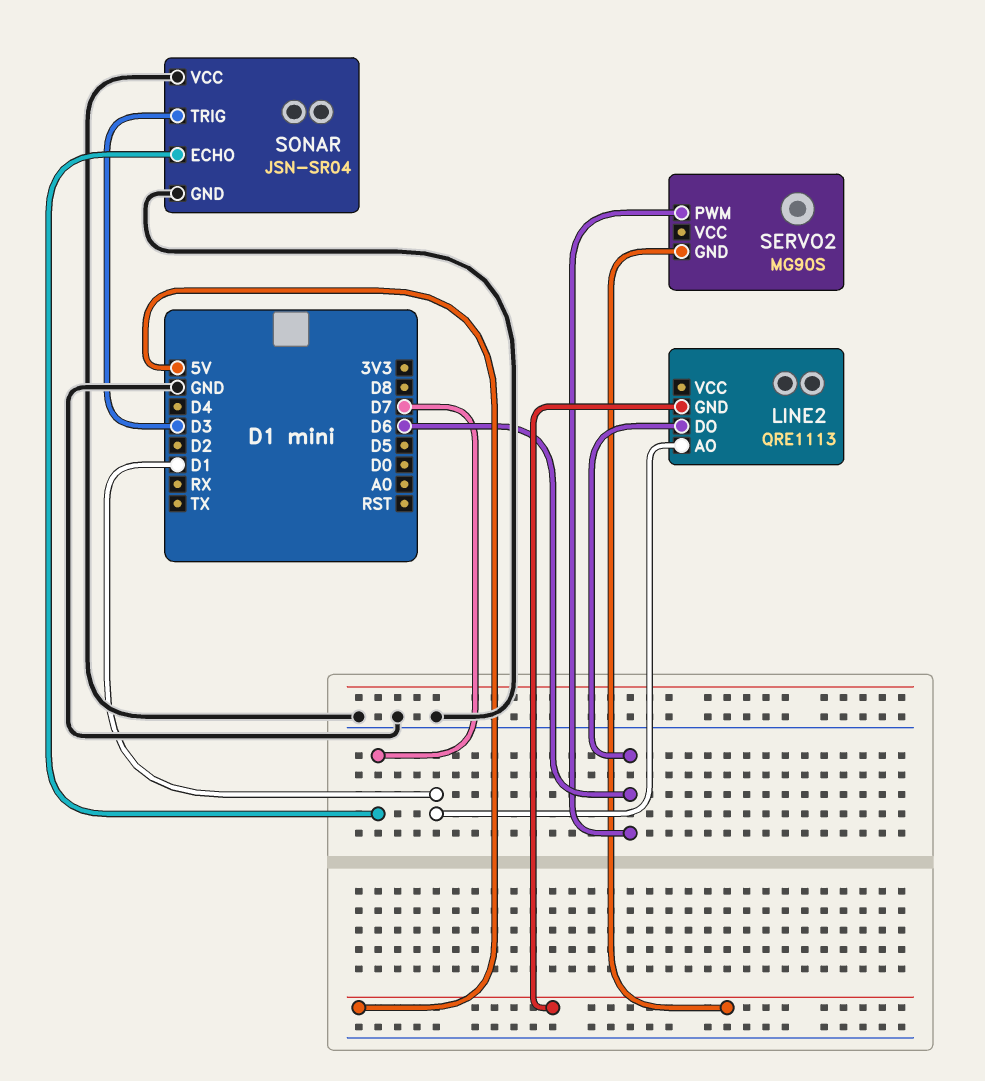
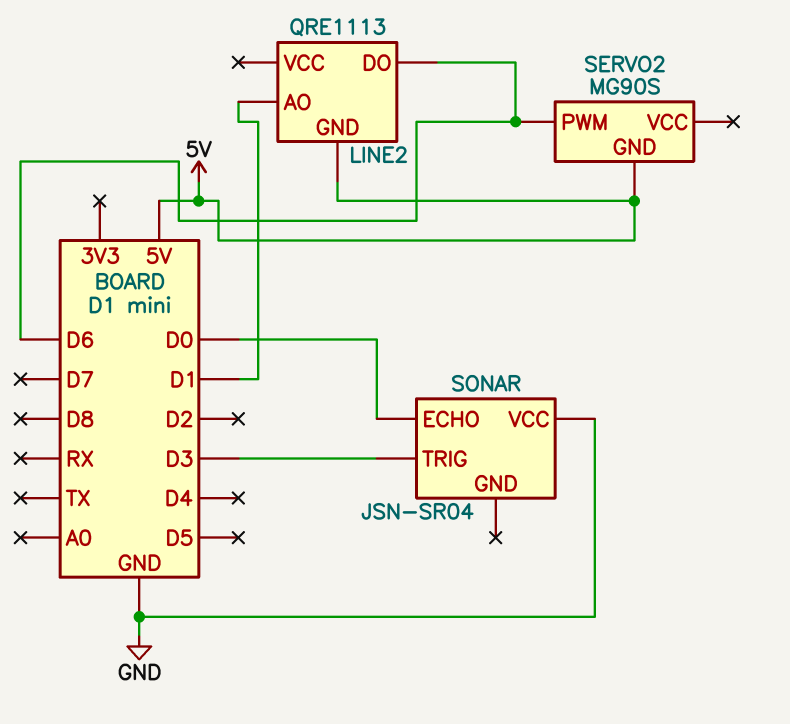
SONAR pin ECHO: D7 -> D0
SONAR pin GND: GND -> none

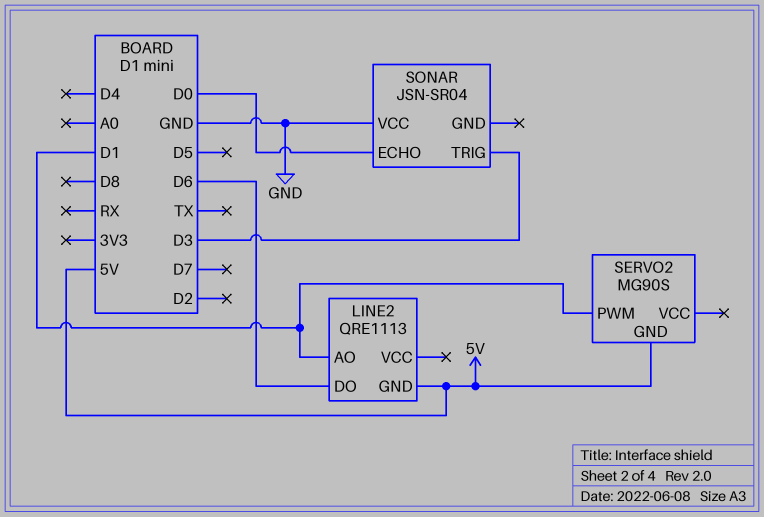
SERVO2 pin PWM: D6 -> D1

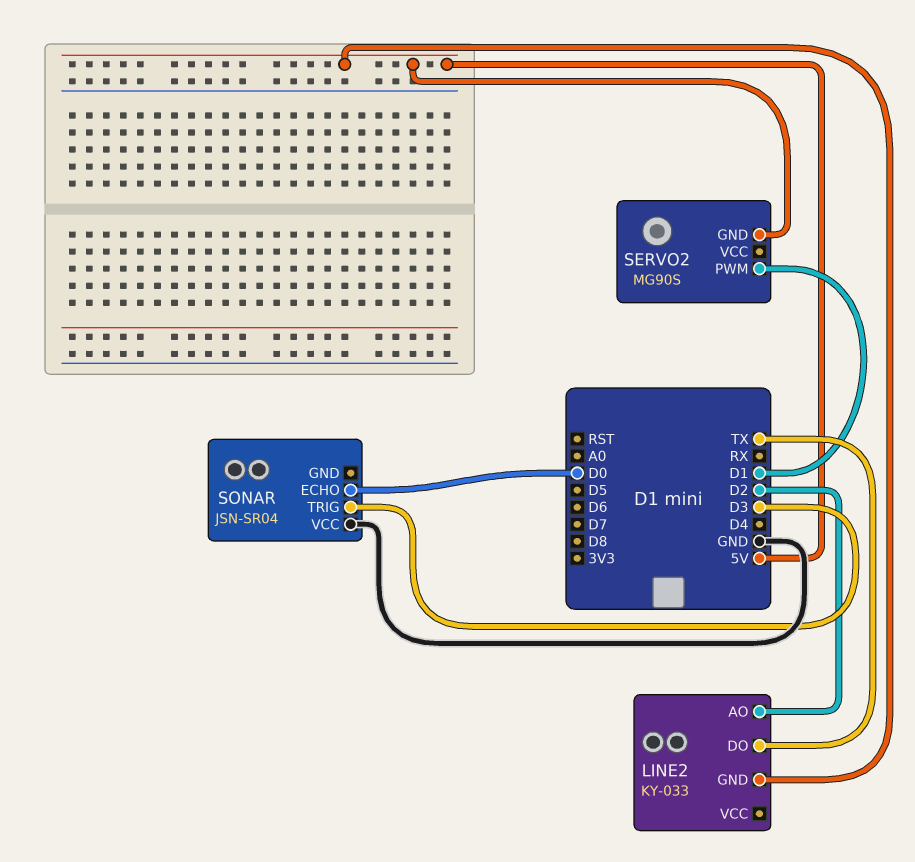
LINE2: QRE1113 -> KY-033
LINE2 pin AO: D1 -> D2
LINE2 pin DO: D6 -> TX

